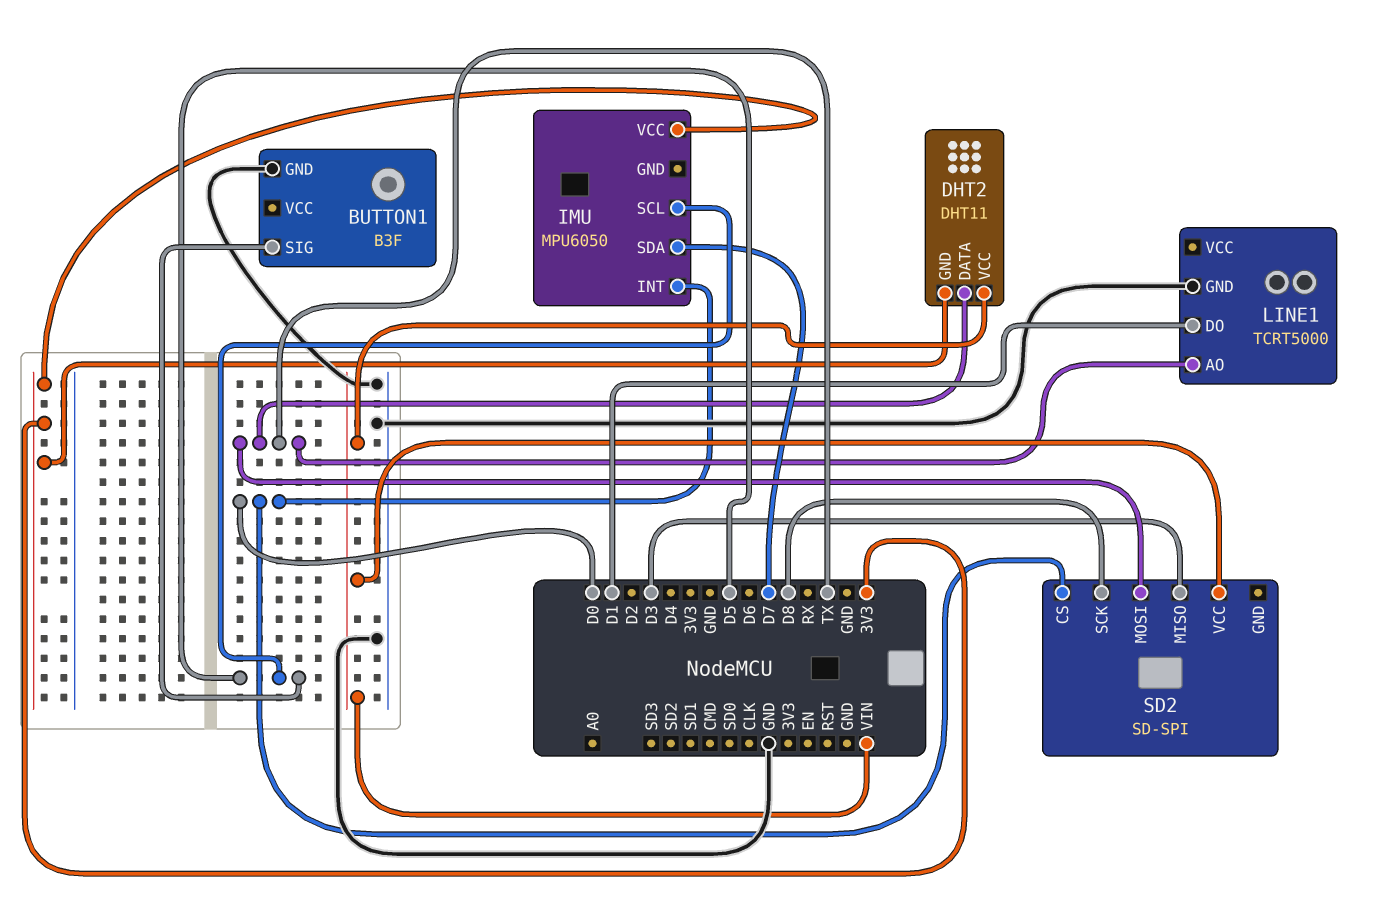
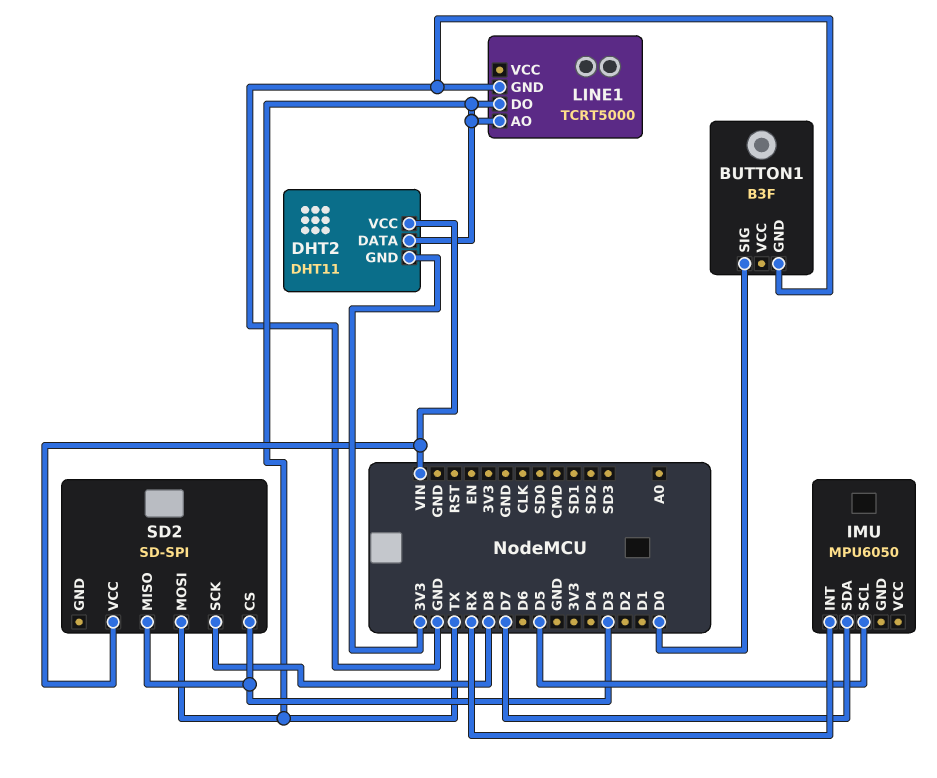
BUTTON1 pin SIG: D5 -> D0
IMU pin INT: D0 -> RX
IMU pin VCC: 3V3 -> none
LINE1 pin DO: D1 -> TX
SD2 pin CS: D0 -> D3

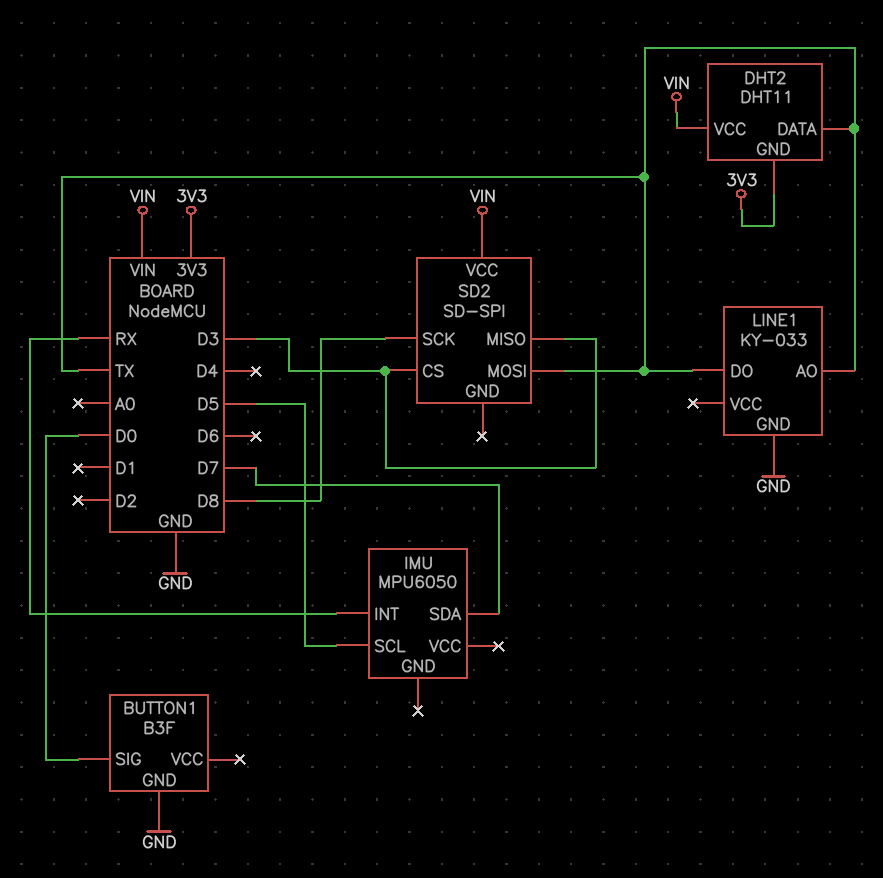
LINE1: TCRT5000 -> KY-033

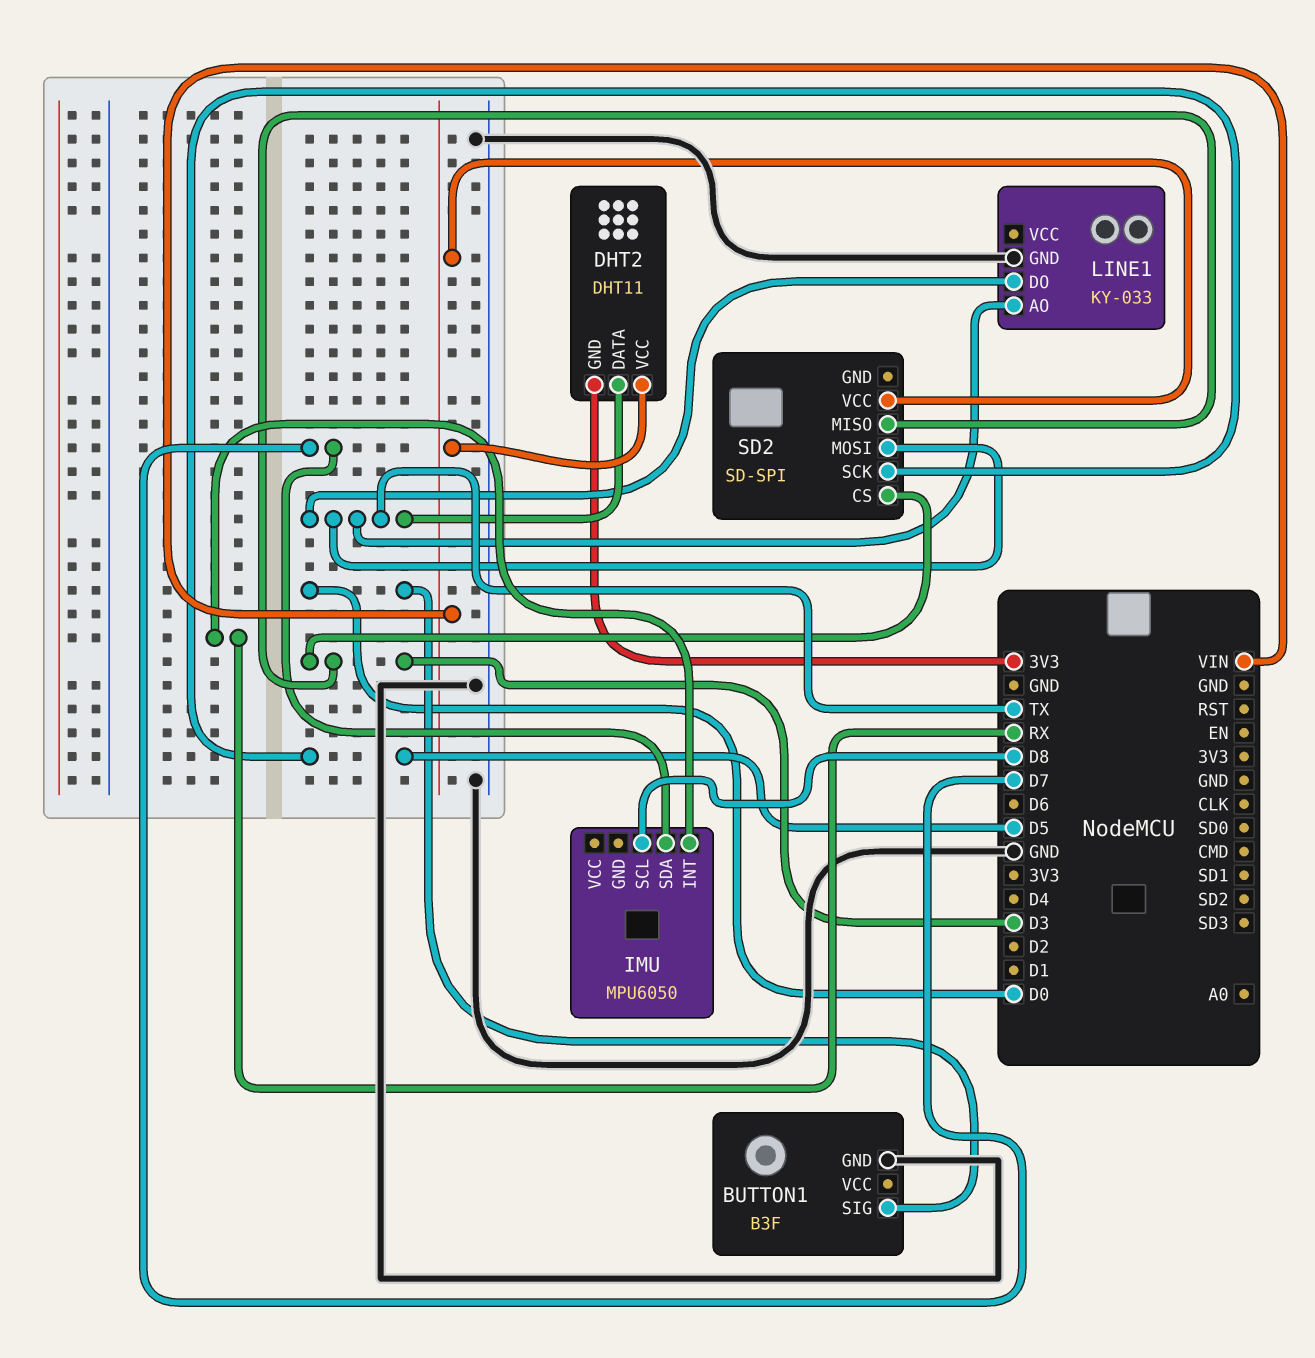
IMU pin SCL: D5 -> D8
SD2 pin SCK: D8 -> D5

